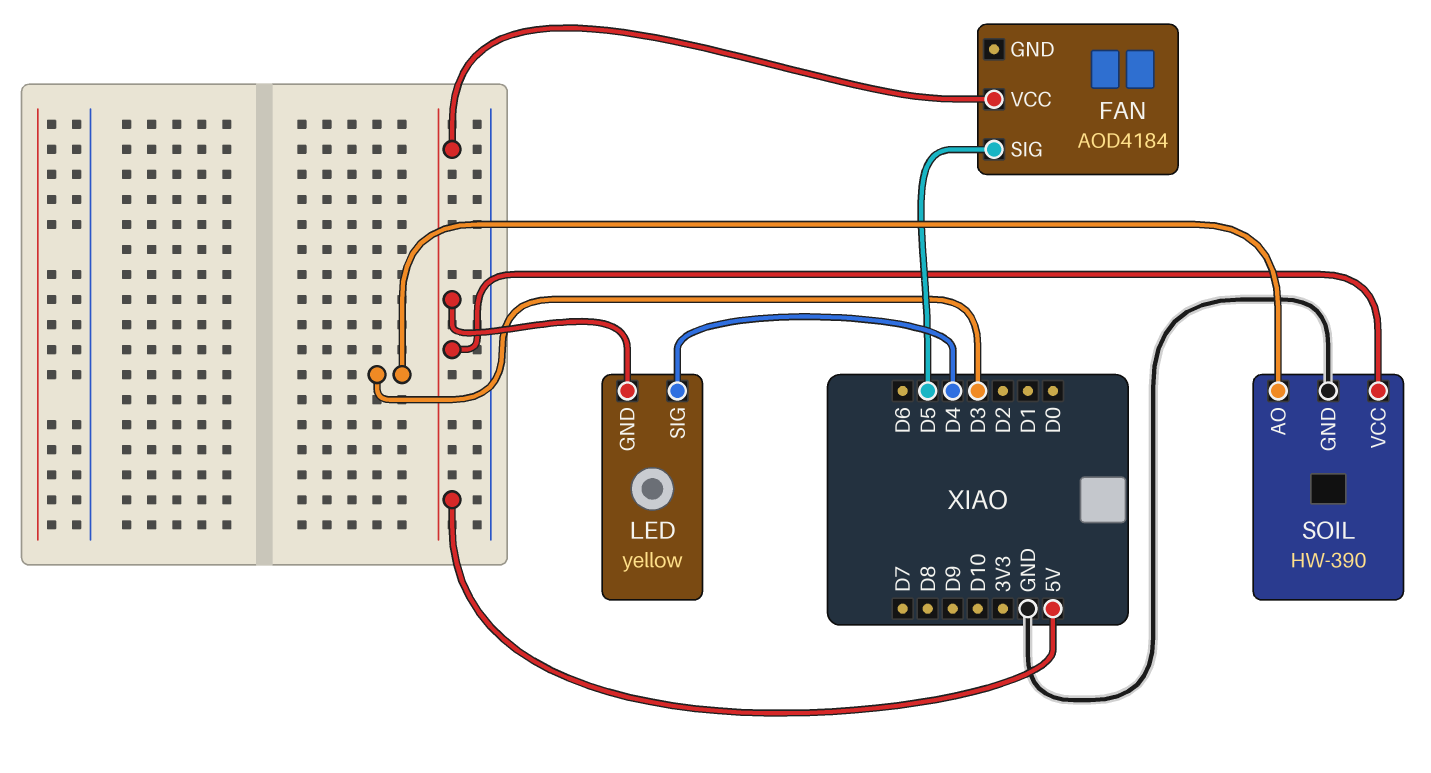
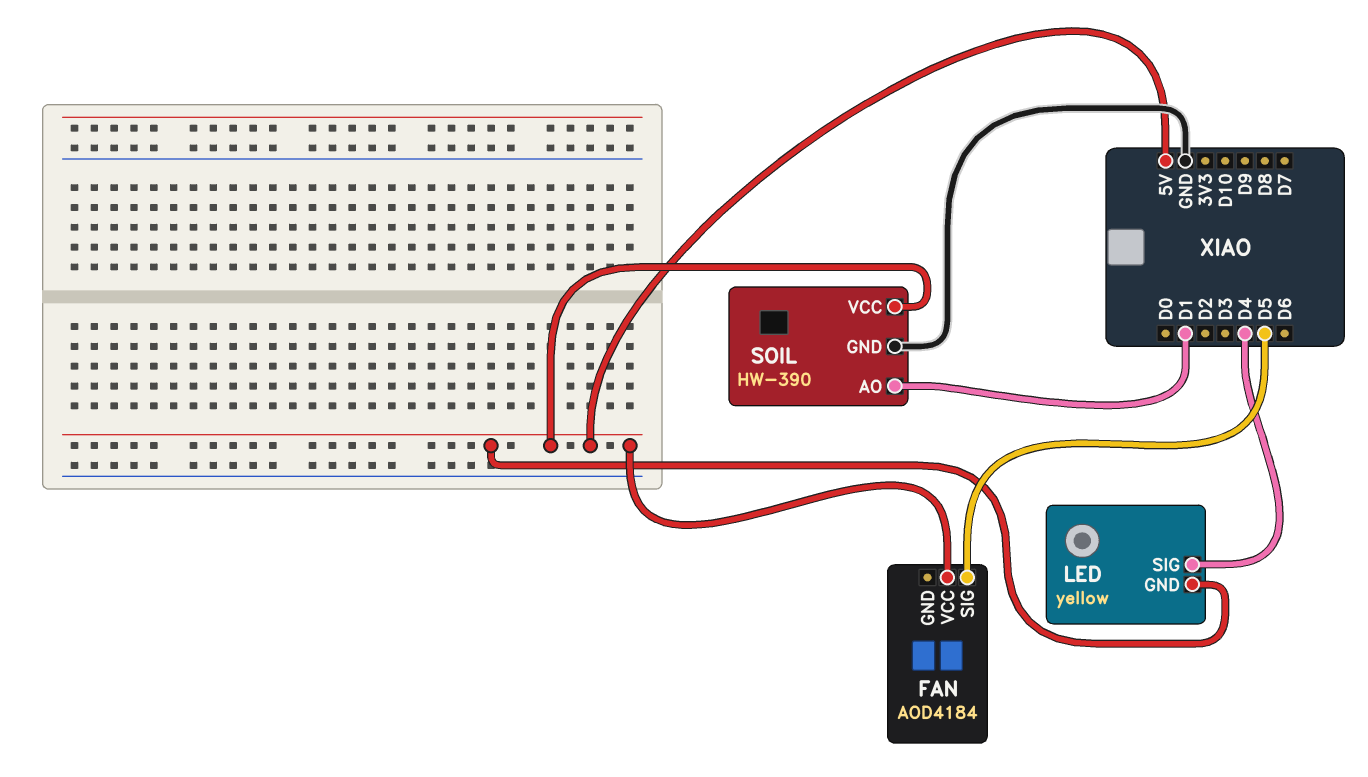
SOIL pin AO: D3 -> D1

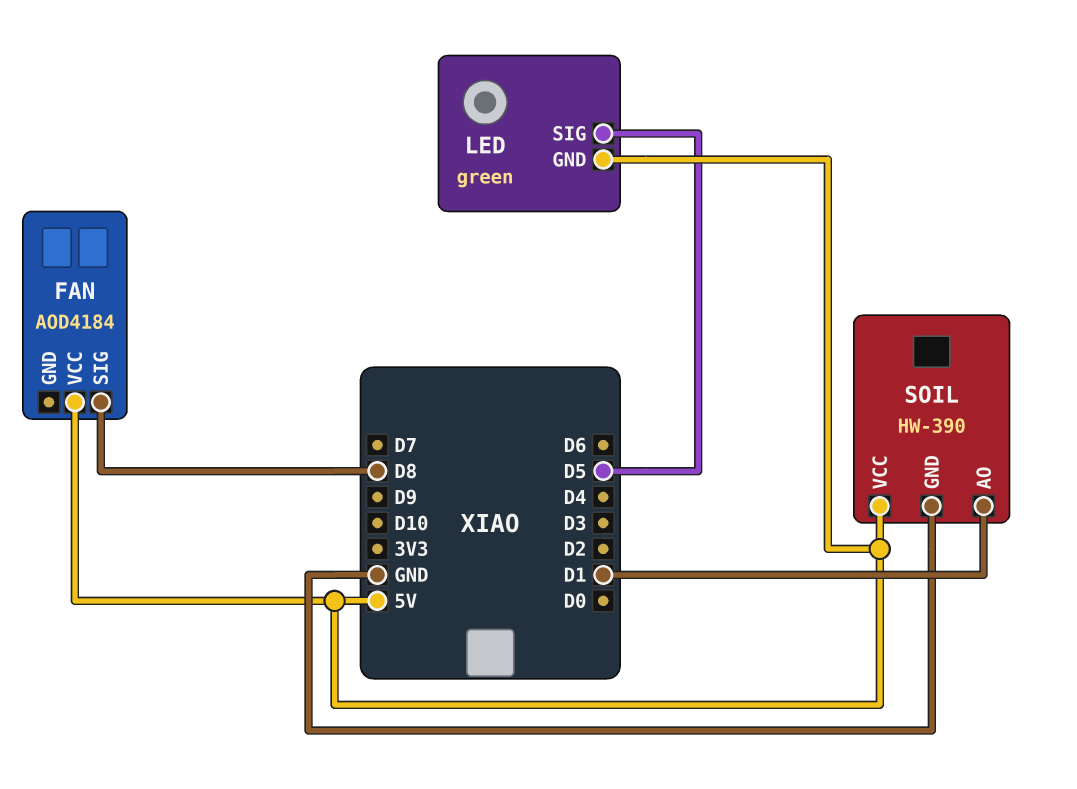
FAN pin SIG: D5 -> D8
LED: yellow -> green
LED pin SIG: D4 -> D5

